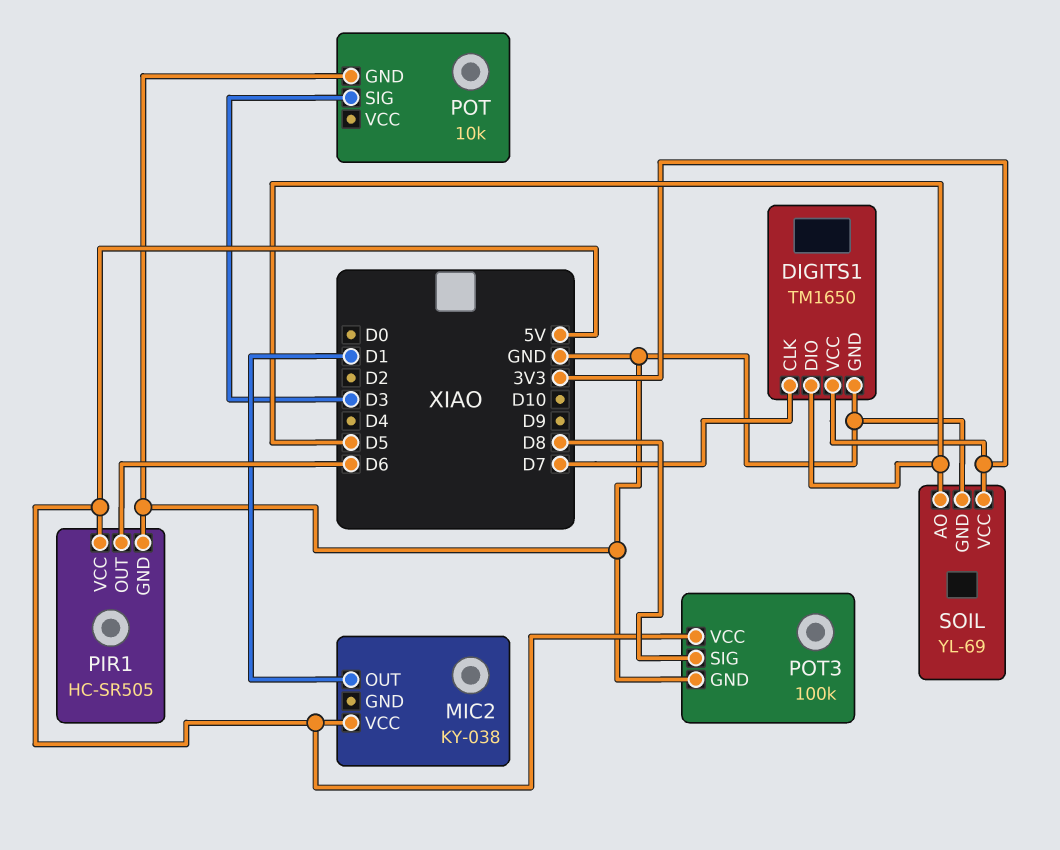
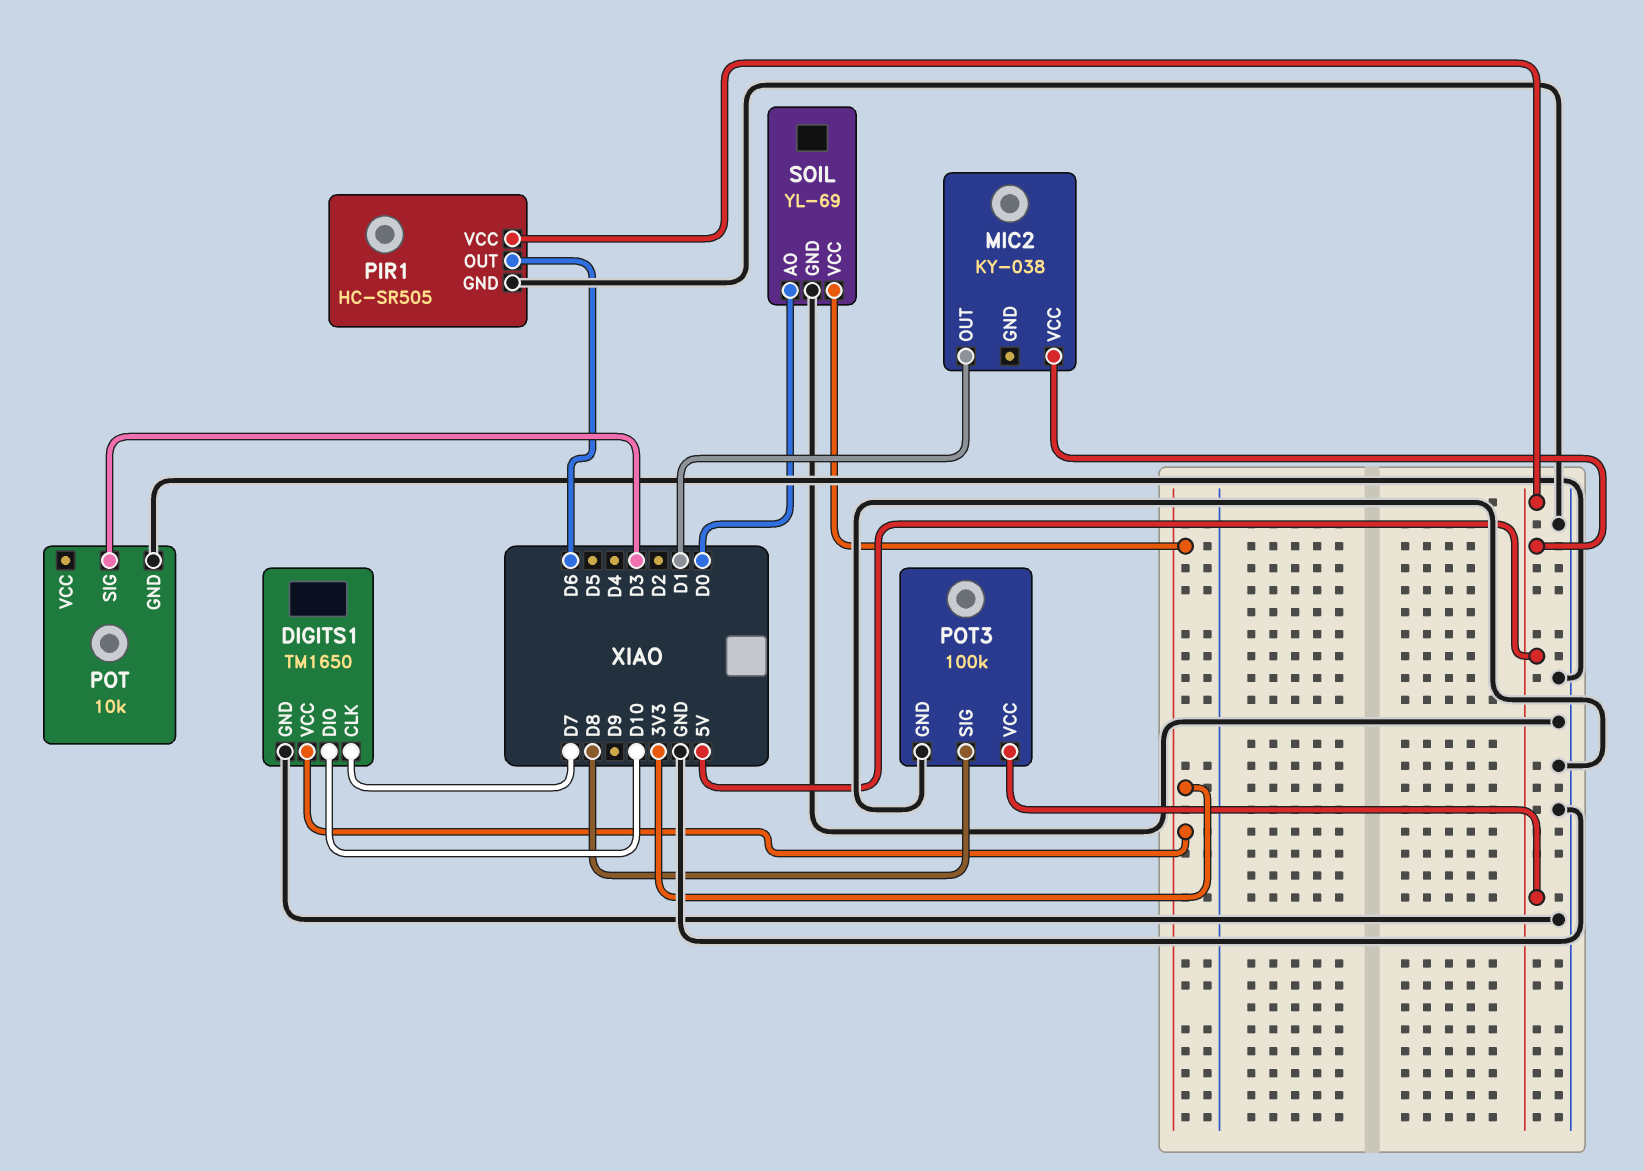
DIGITS1 pin DIO: D5 -> D10
SOIL pin AO: D5 -> D0

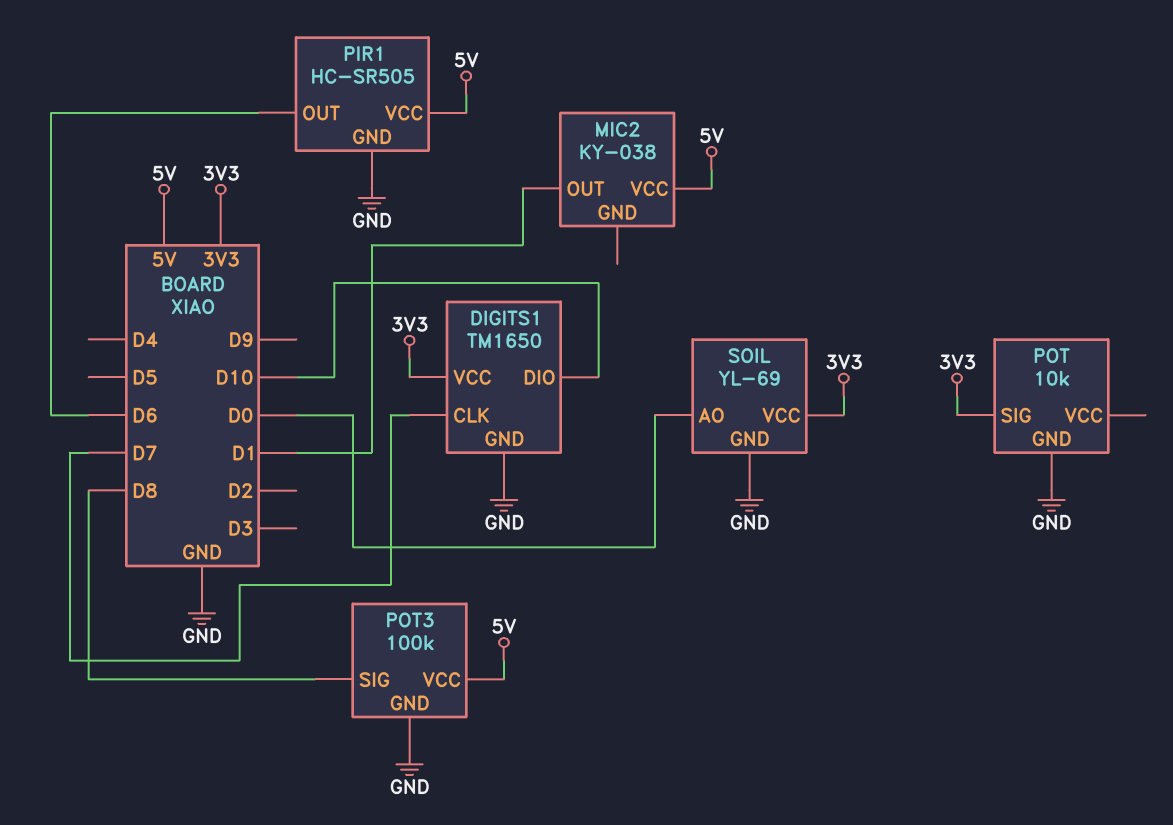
POT pin SIG: D3 -> 3V3

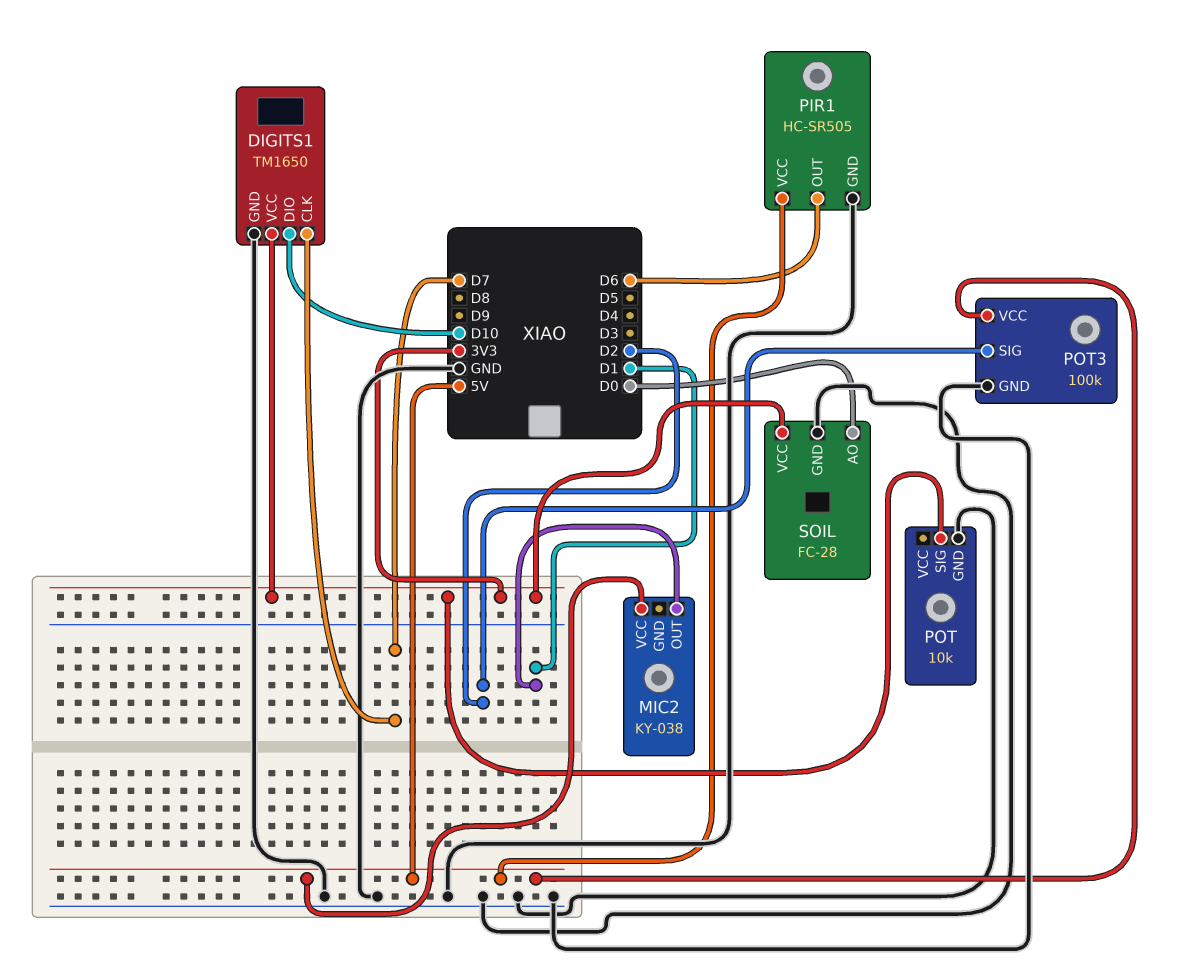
POT3 pin SIG: D8 -> D2
SOIL: YL-69 -> FC-28

